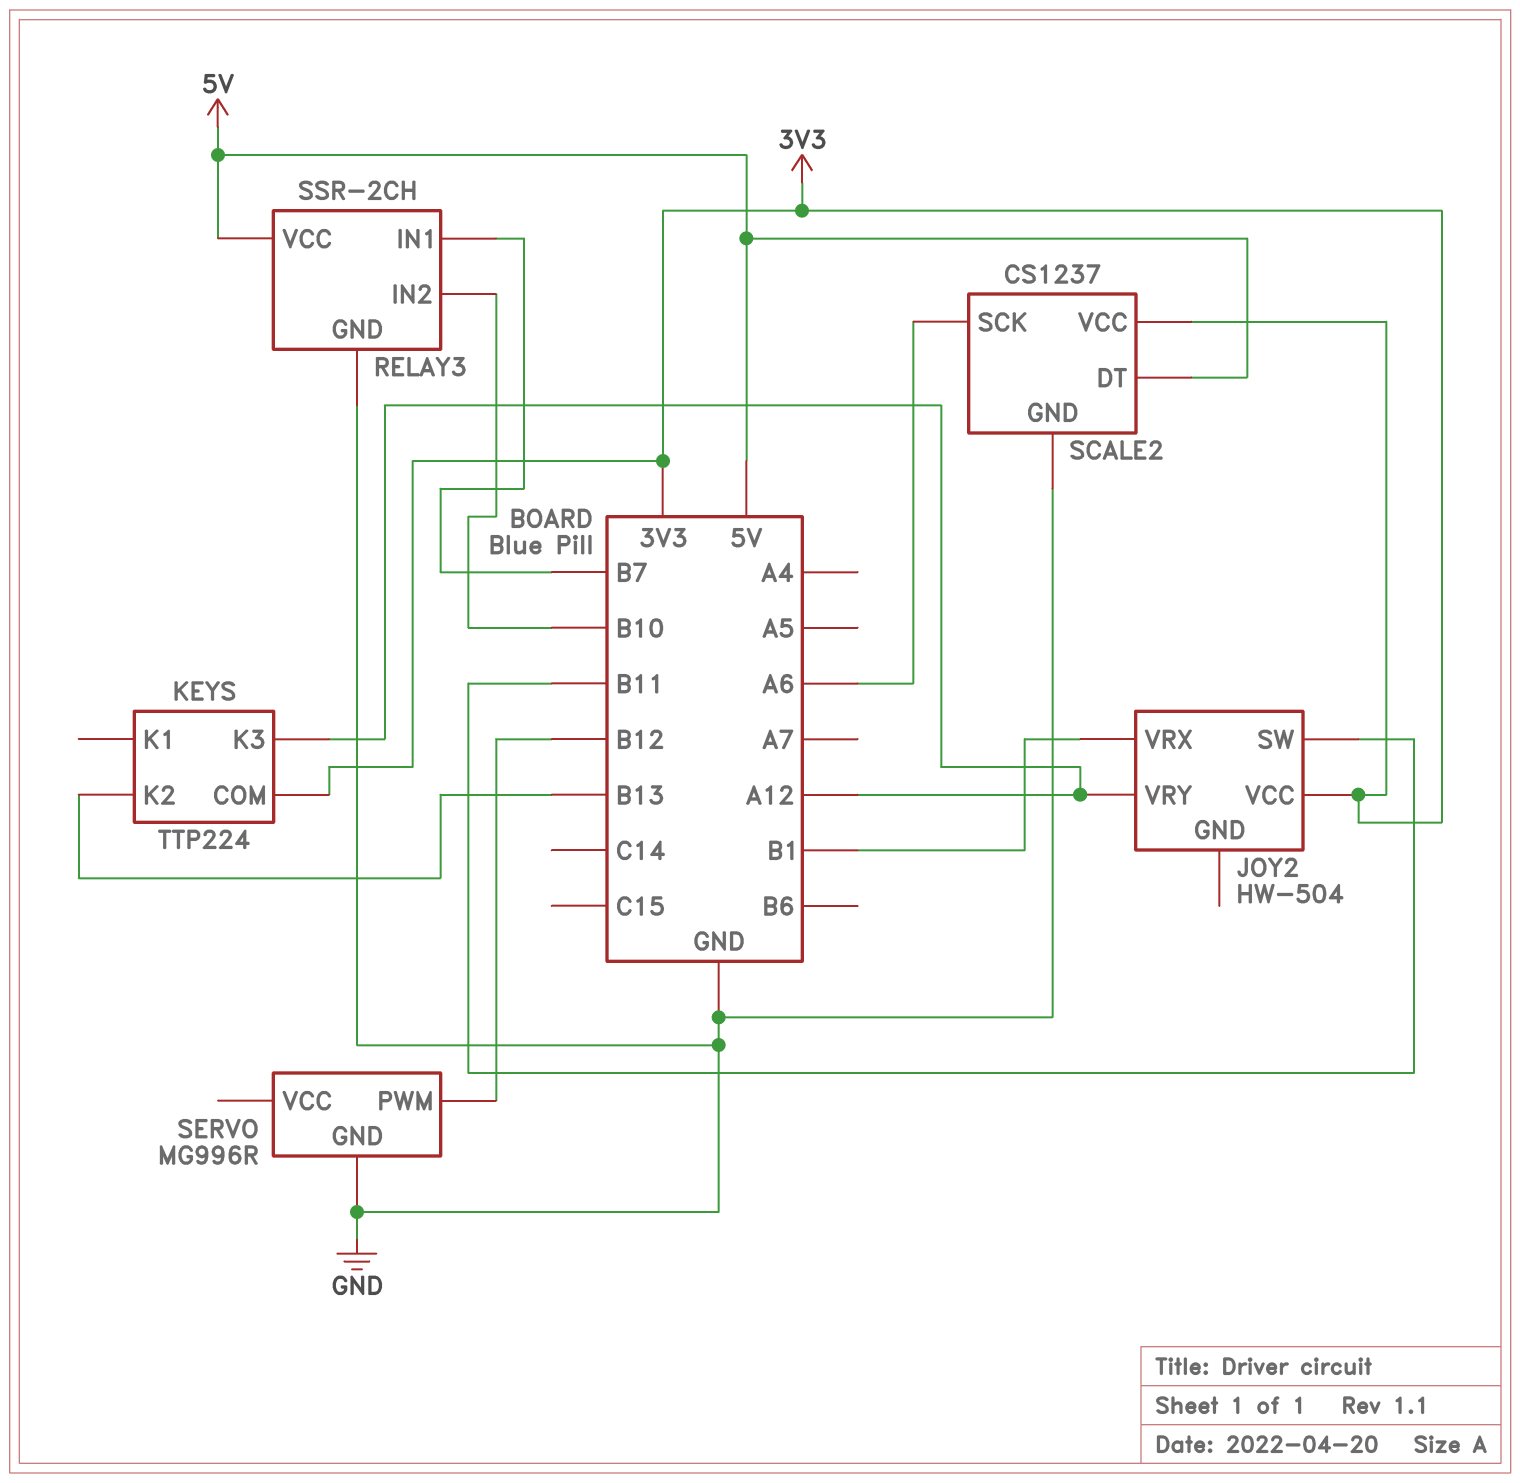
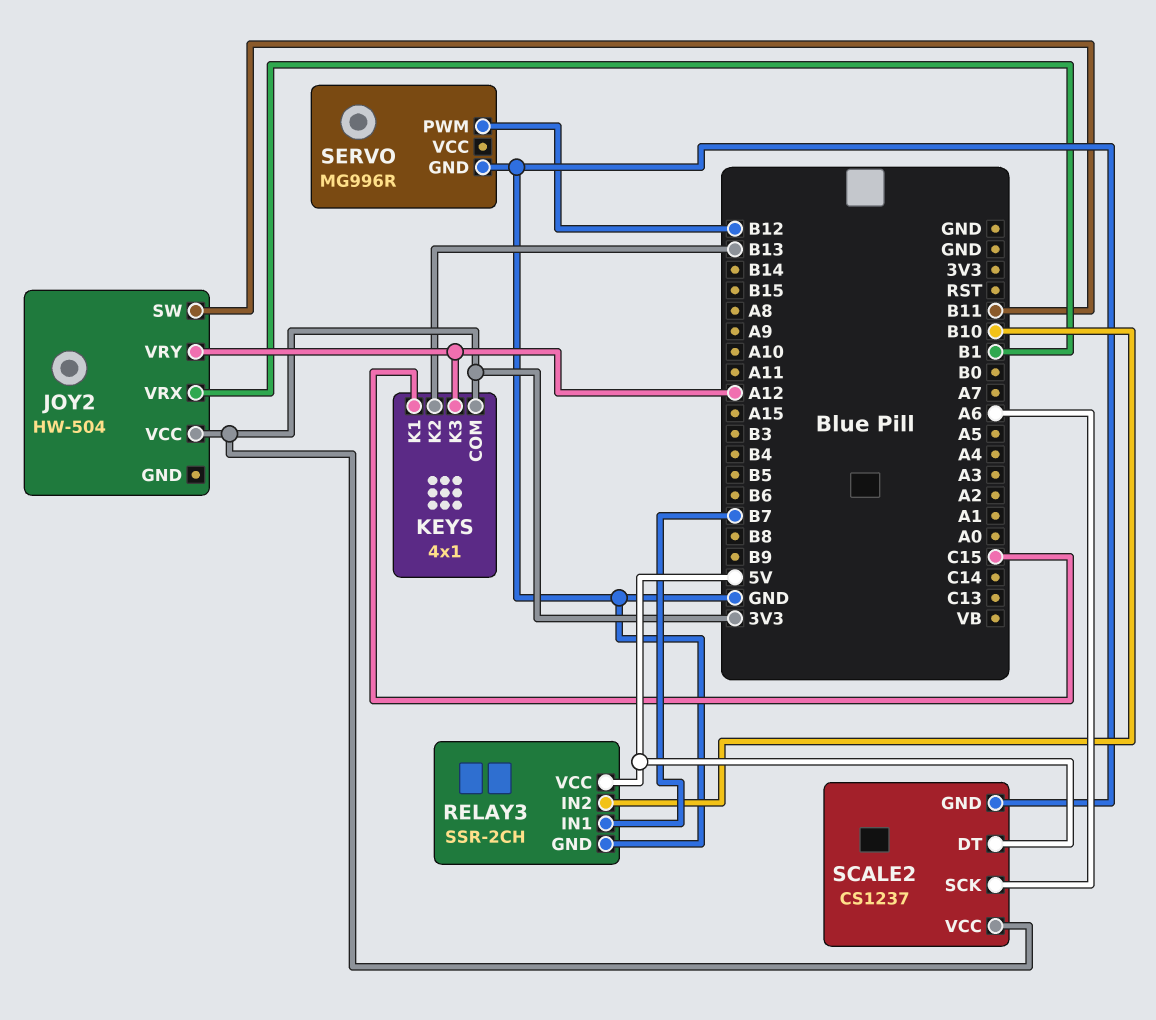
KEYS: TTP224 -> 4x1
KEYS pin K1: none -> C15

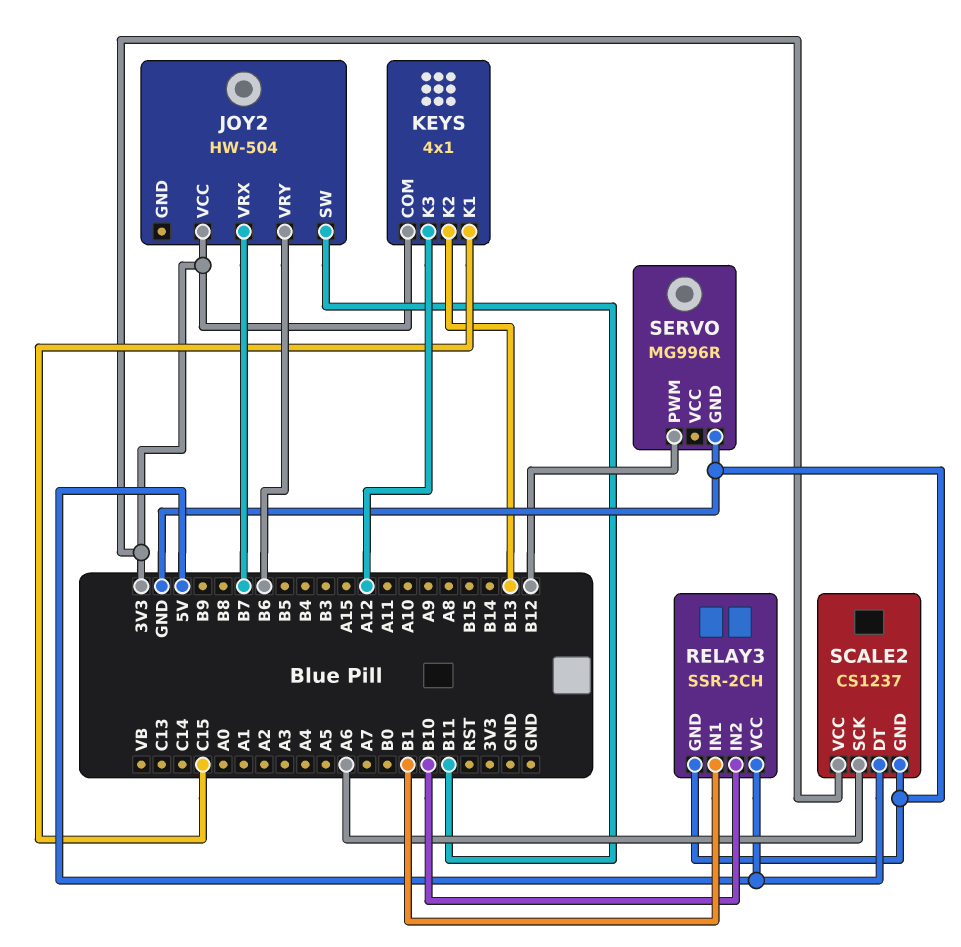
JOY2 pin VRX: B1 -> B7
JOY2 pin VRY: A12 -> B6
RELAY3 pin IN1: B7 -> B1

